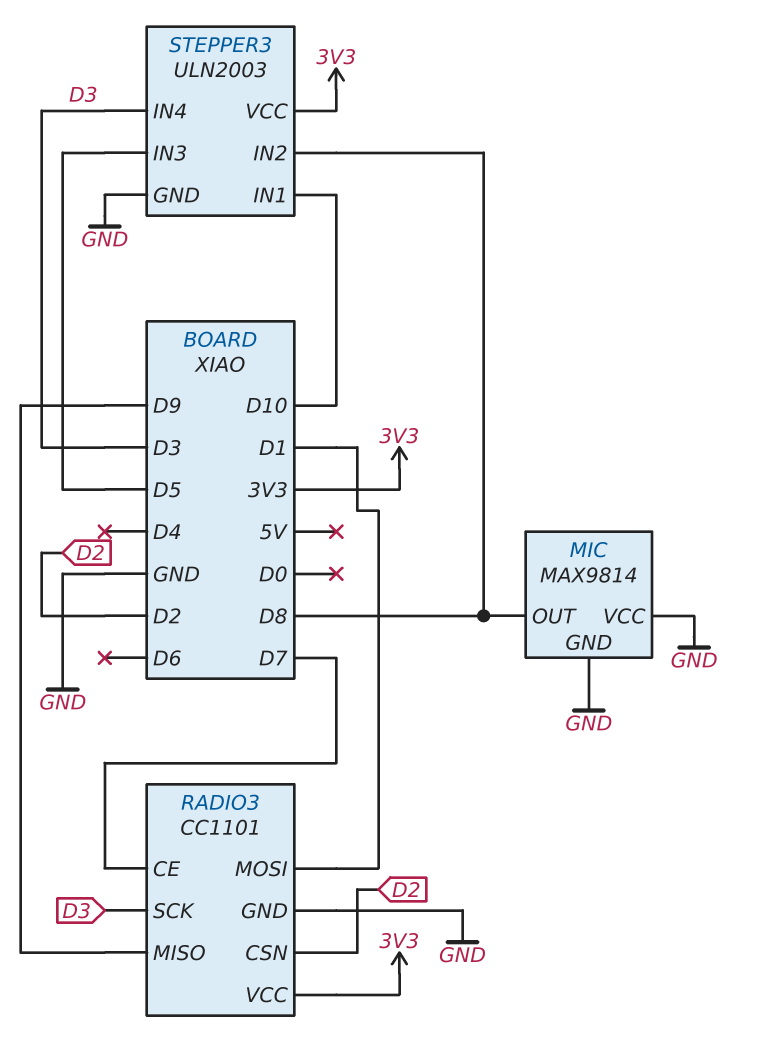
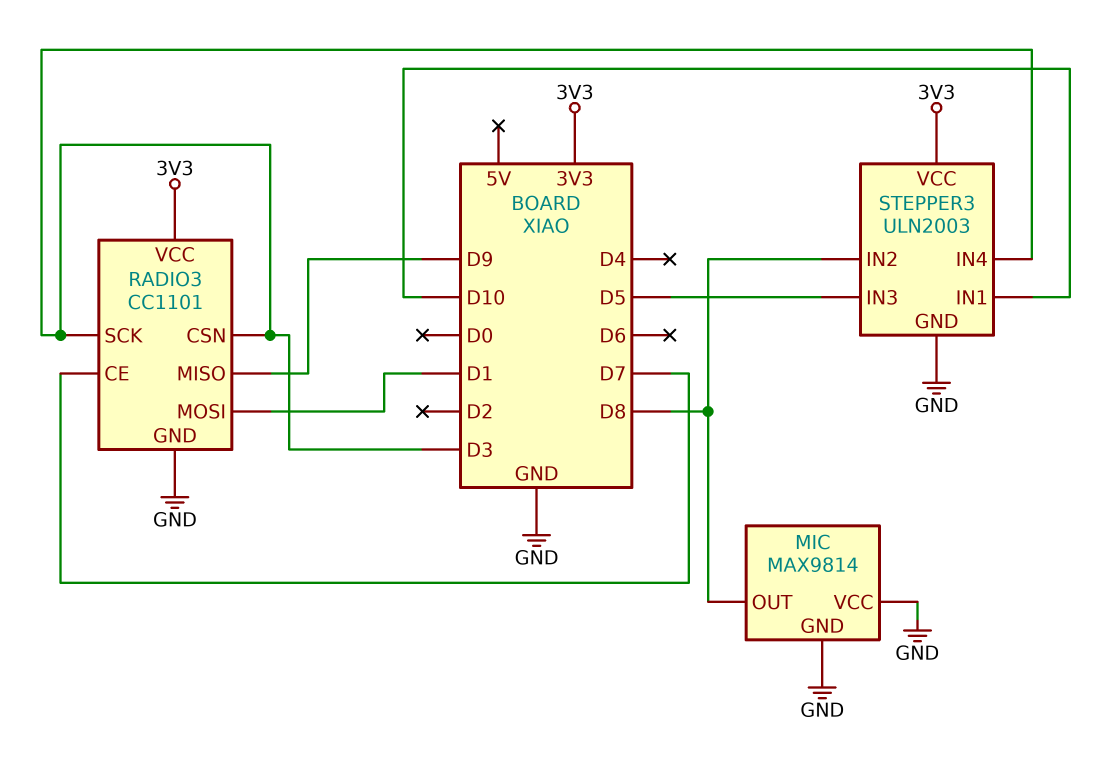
RADIO3 pin CSN: D2 -> D3

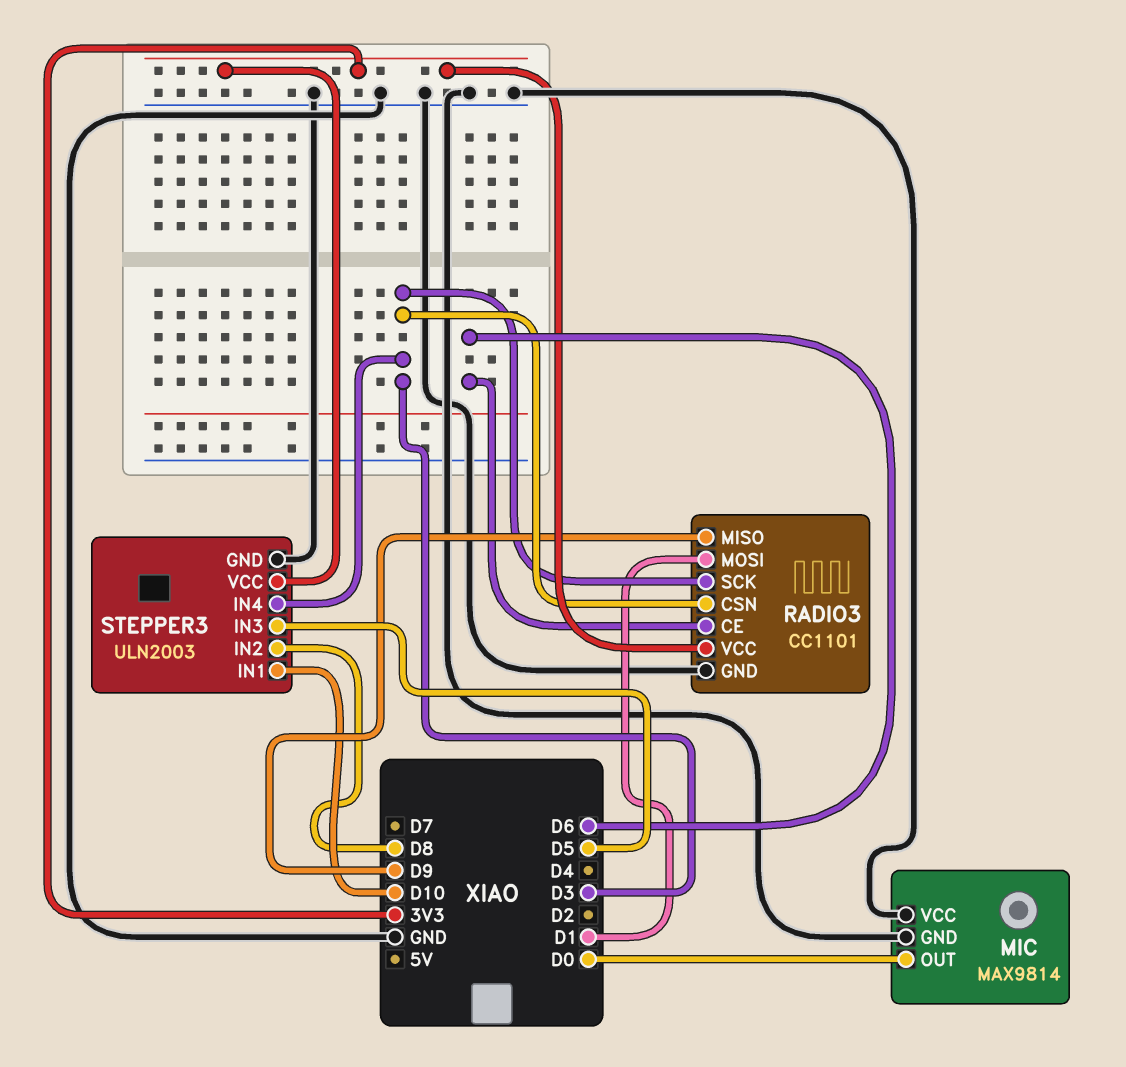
MIC pin OUT: D8 -> D0
RADIO3 pin CE: D7 -> D6

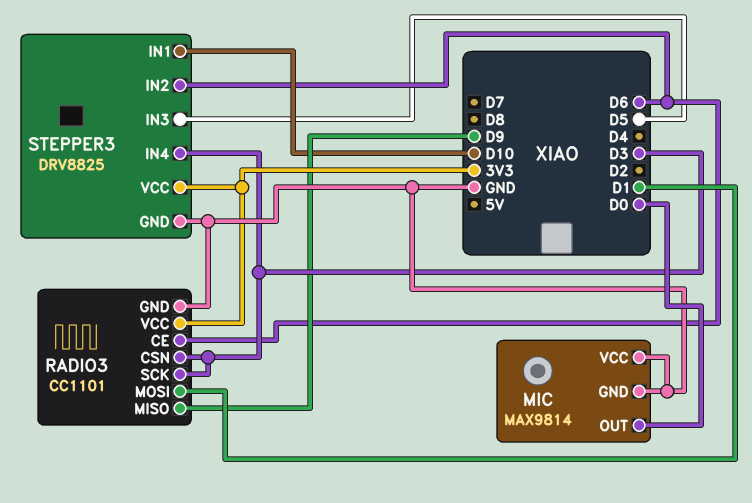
STEPPER3: ULN2003 -> DRV8825
STEPPER3 pin IN2: D8 -> D6

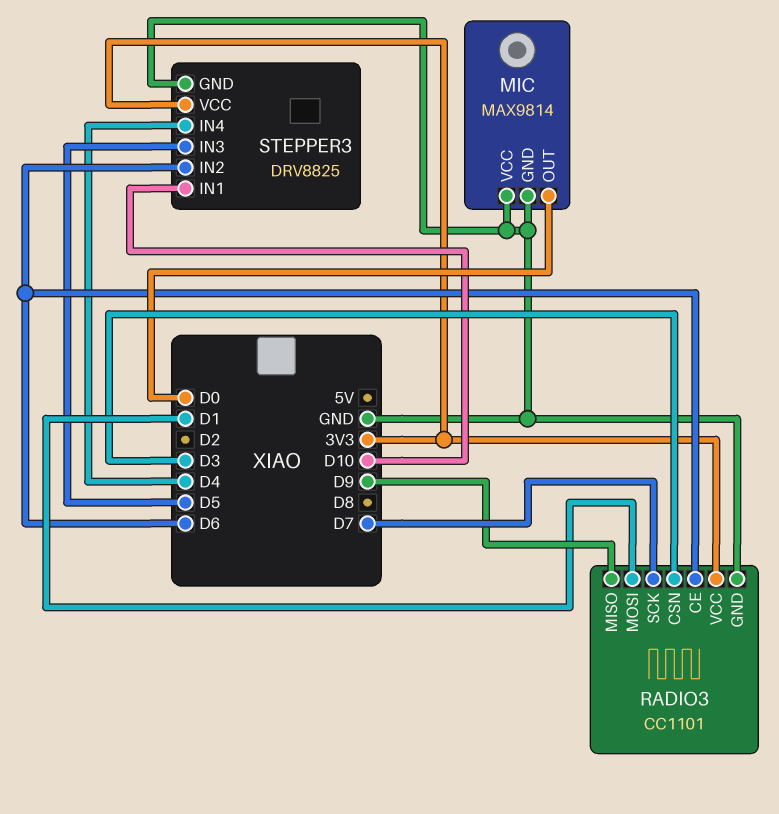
RADIO3 pin SCK: D3 -> D7
STEPPER3 pin IN4: D3 -> D4

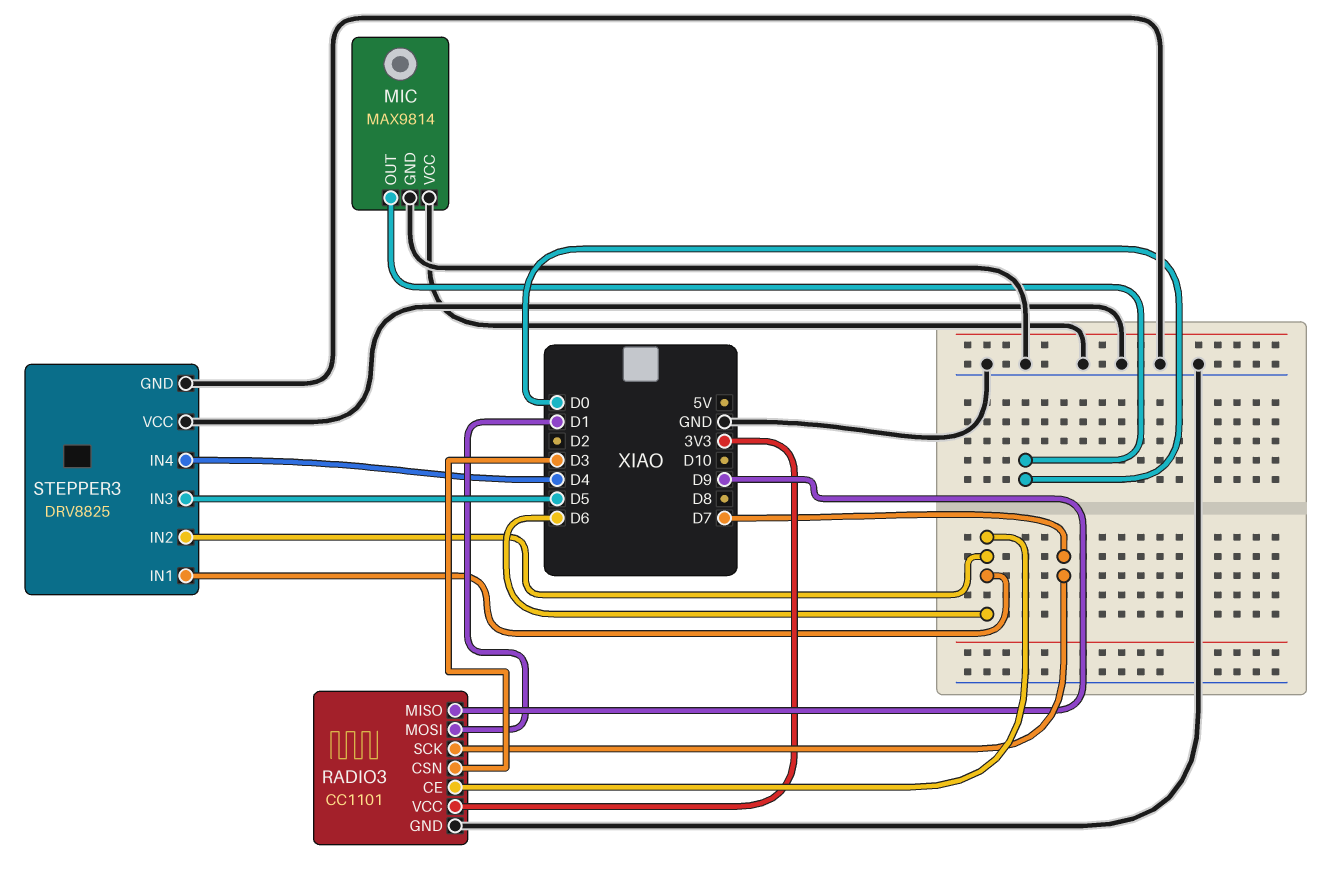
STEPPER3 pin IN1: D10 -> D6
STEPPER3 pin VCC: 3V3 -> GND

